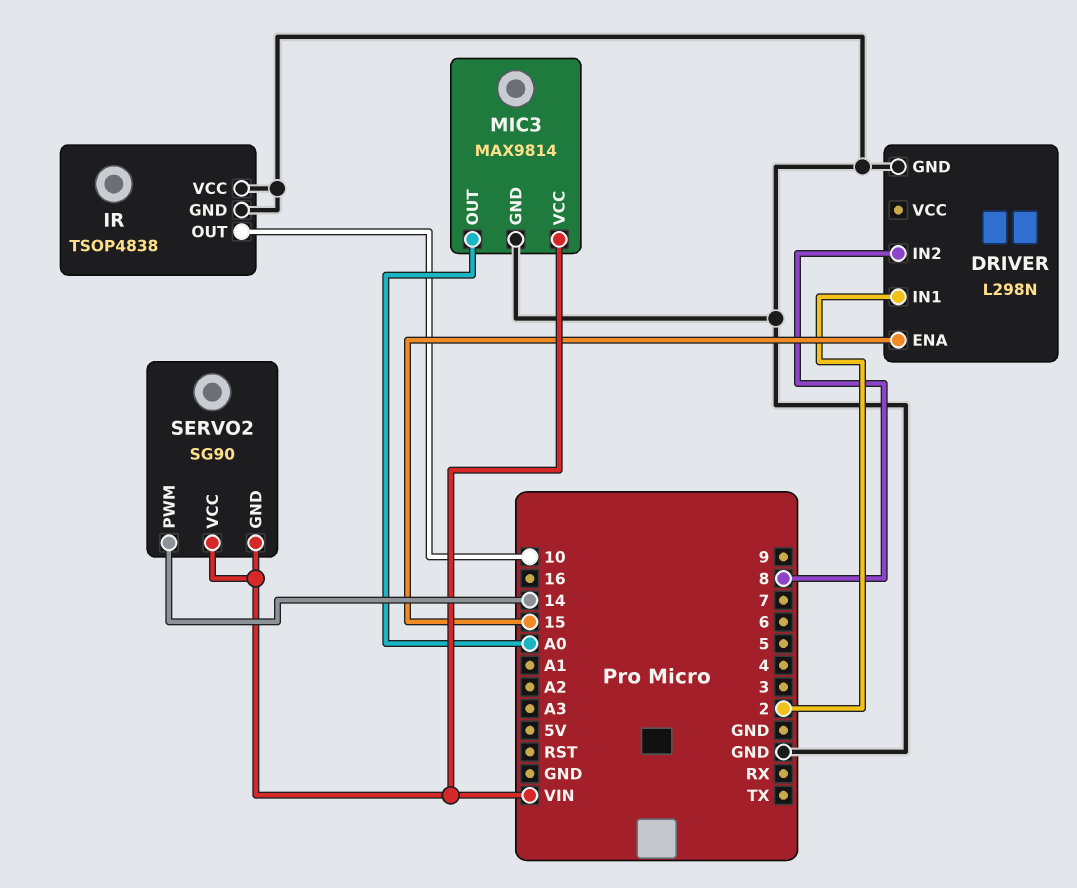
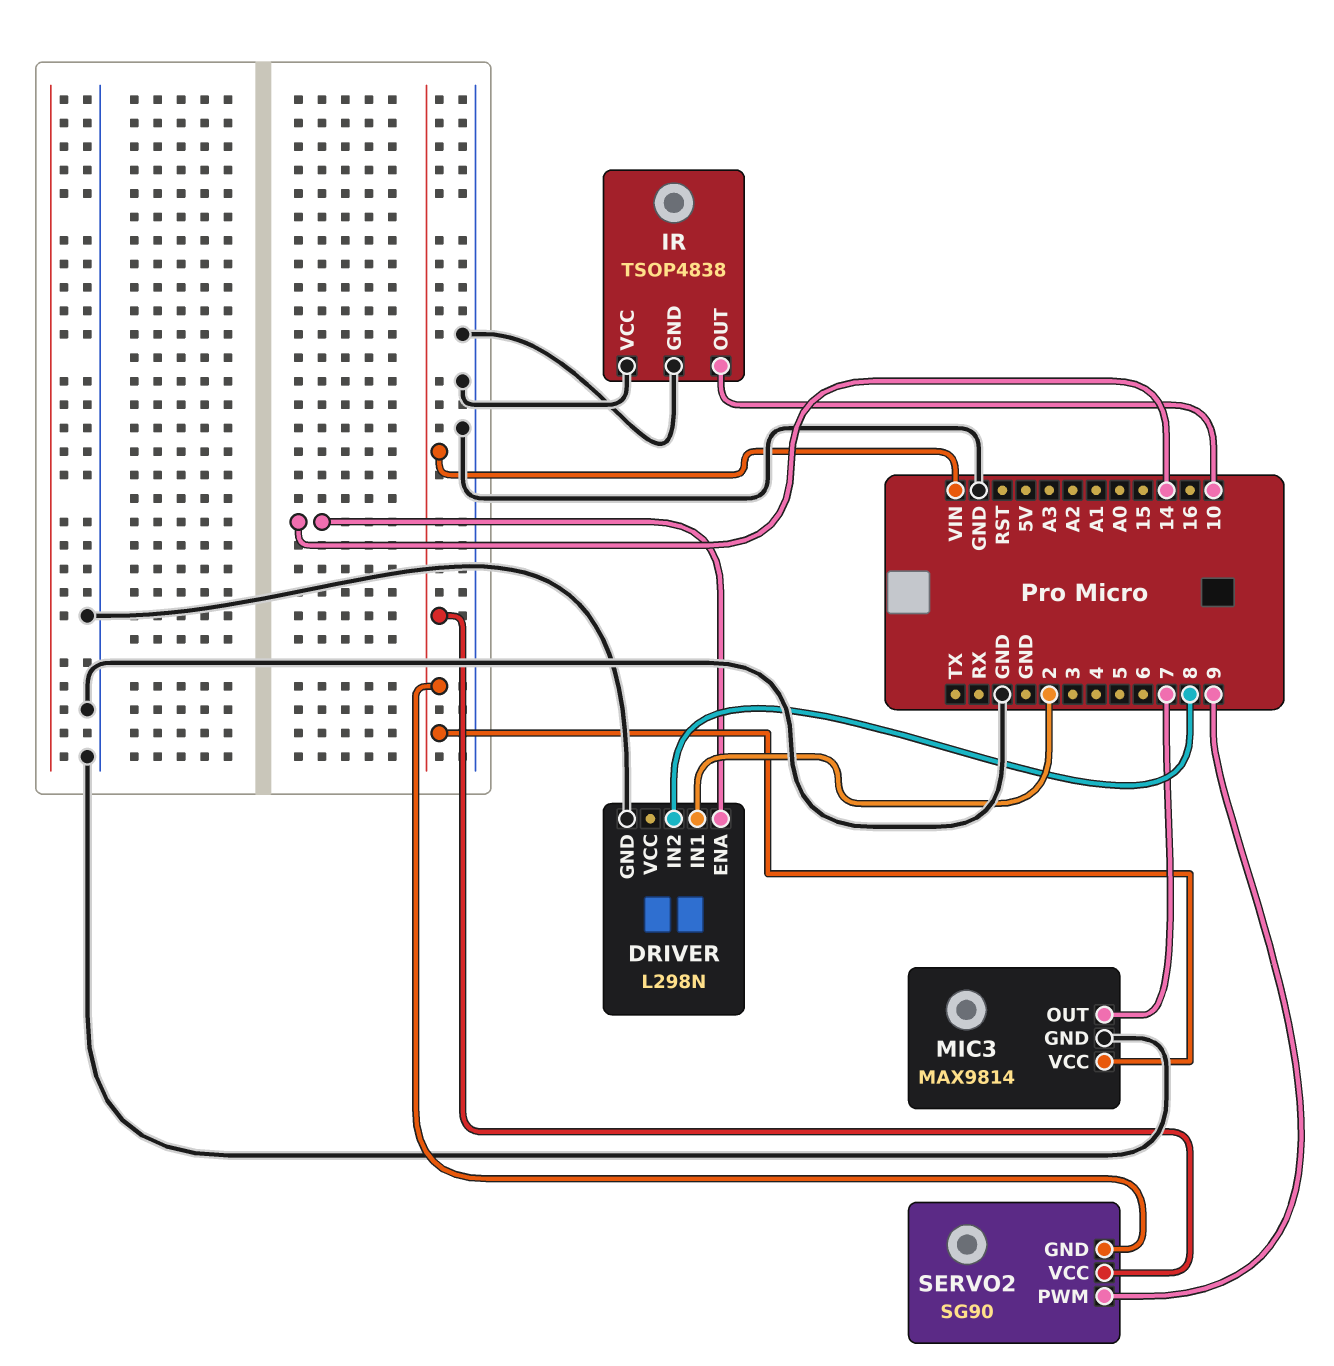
DRIVER pin ENA: 15 -> 14
MIC3 pin OUT: A0 -> 7
SERVO2 pin PWM: 14 -> 9

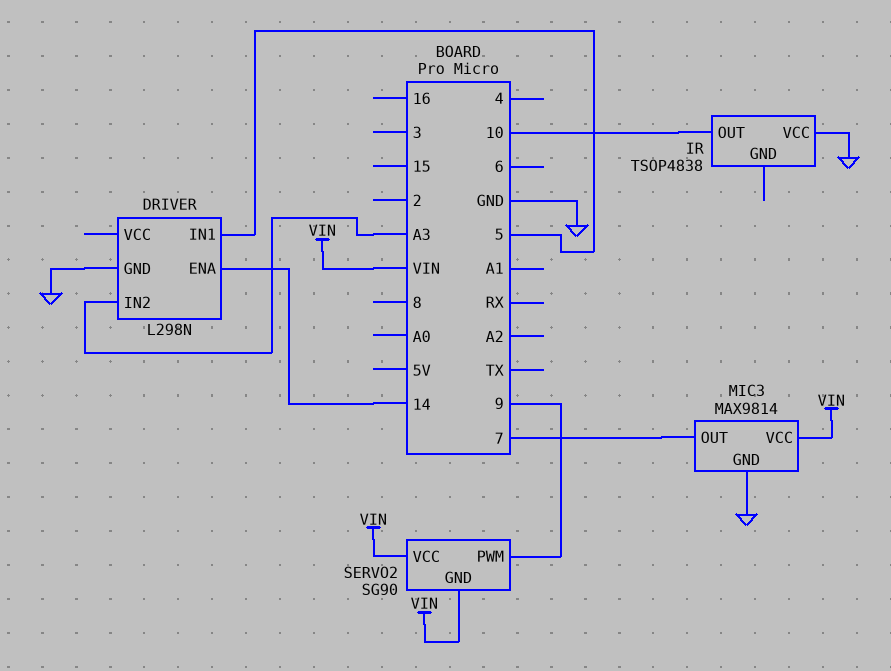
DRIVER pin IN1: 2 -> 5
DRIVER pin IN2: 8 -> A3
IR pin GND: GND -> none

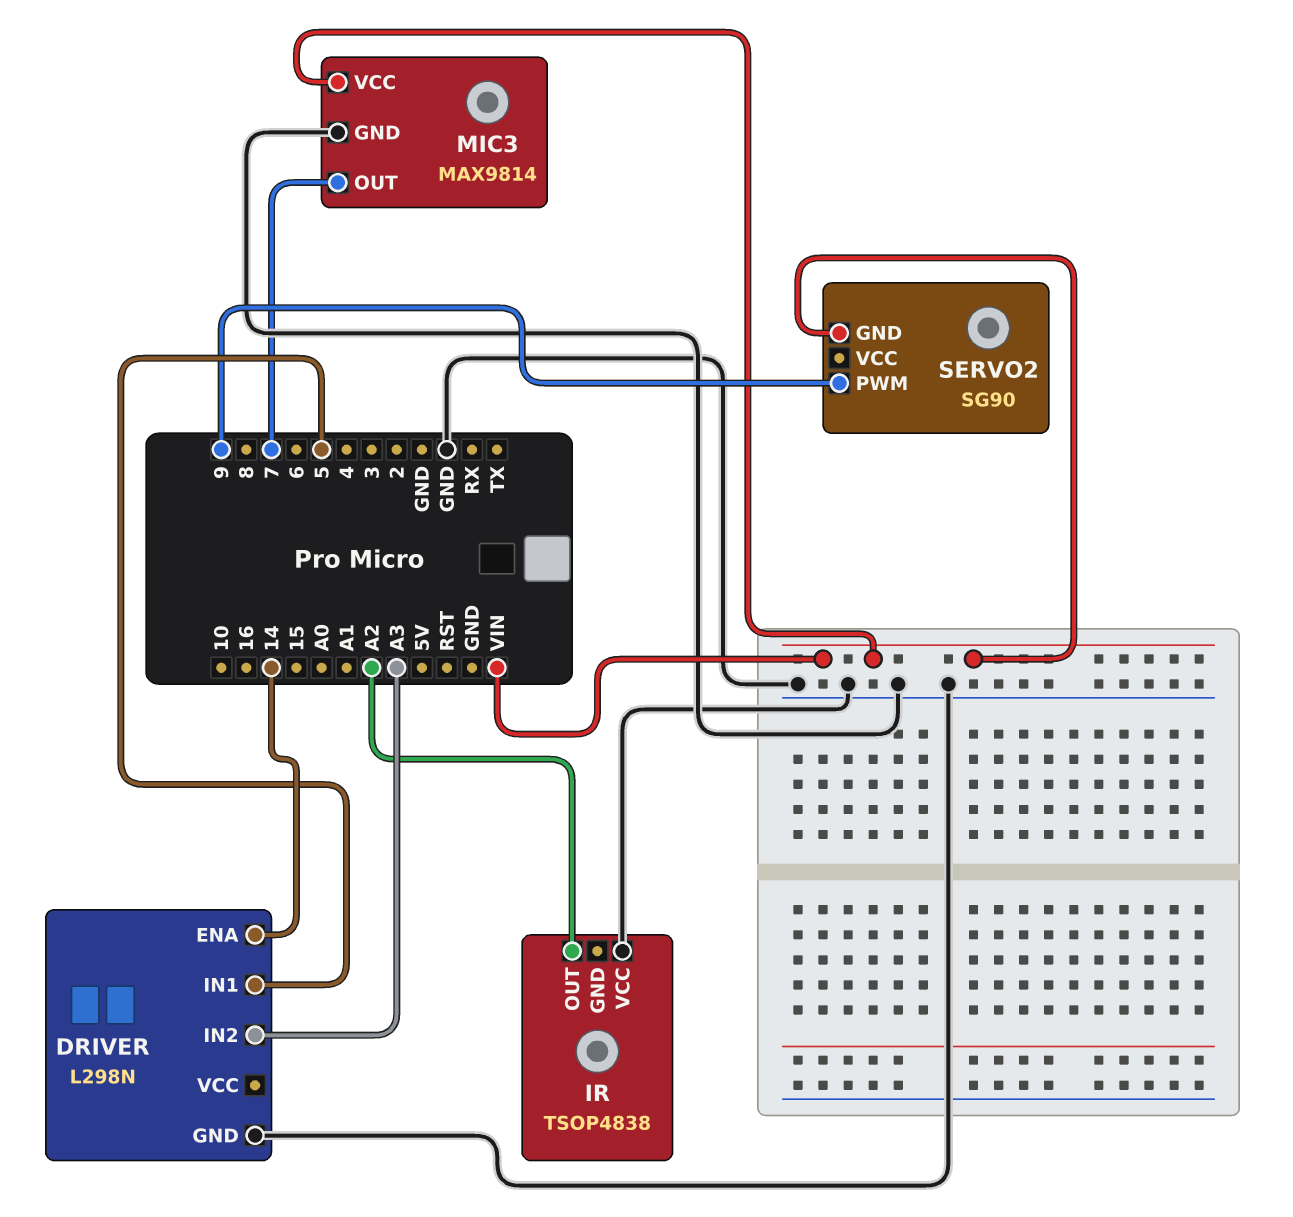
IR pin OUT: 10 -> A2
SERVO2 pin VCC: VIN -> none

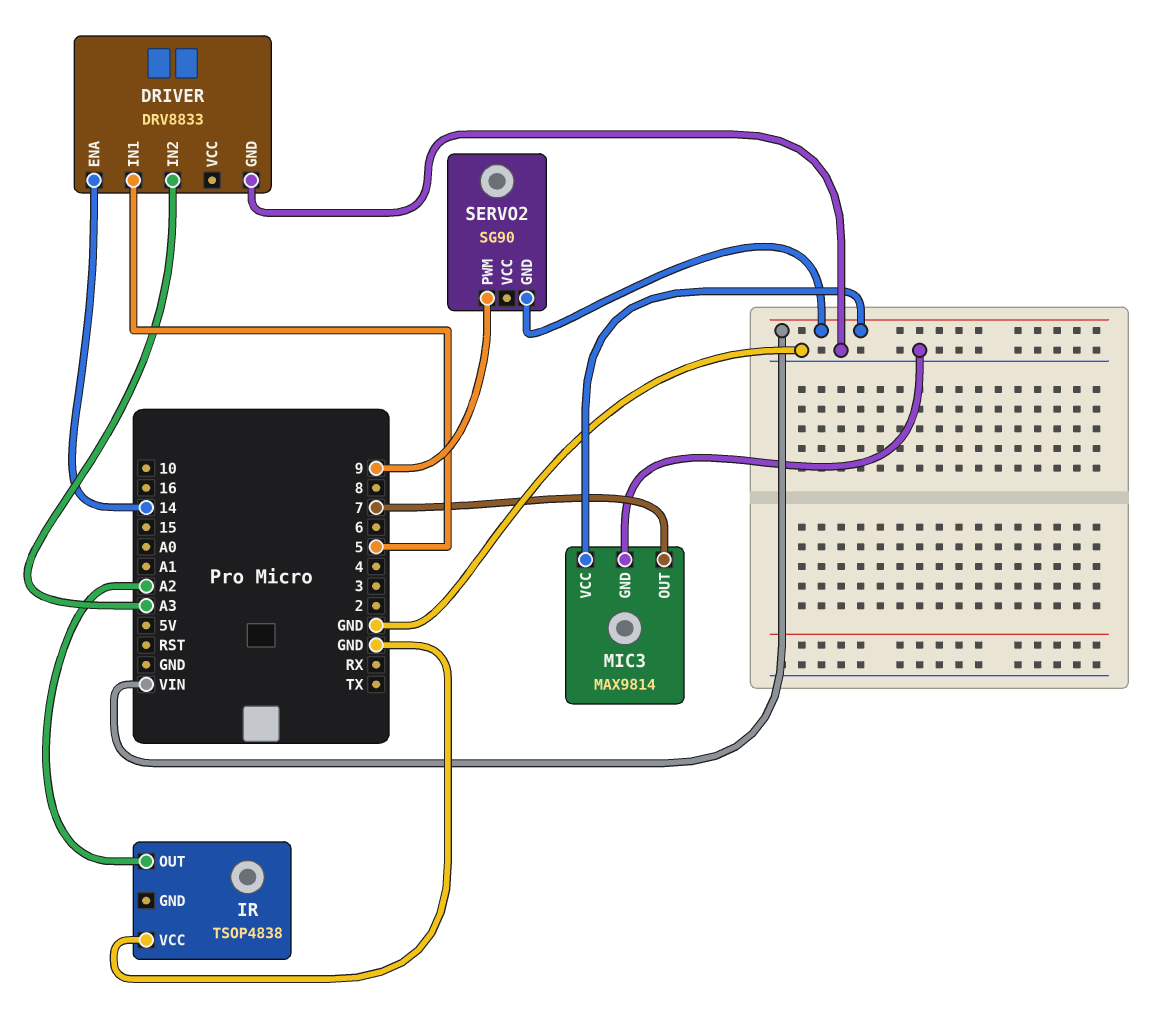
DRIVER: L298N -> DRV8833

